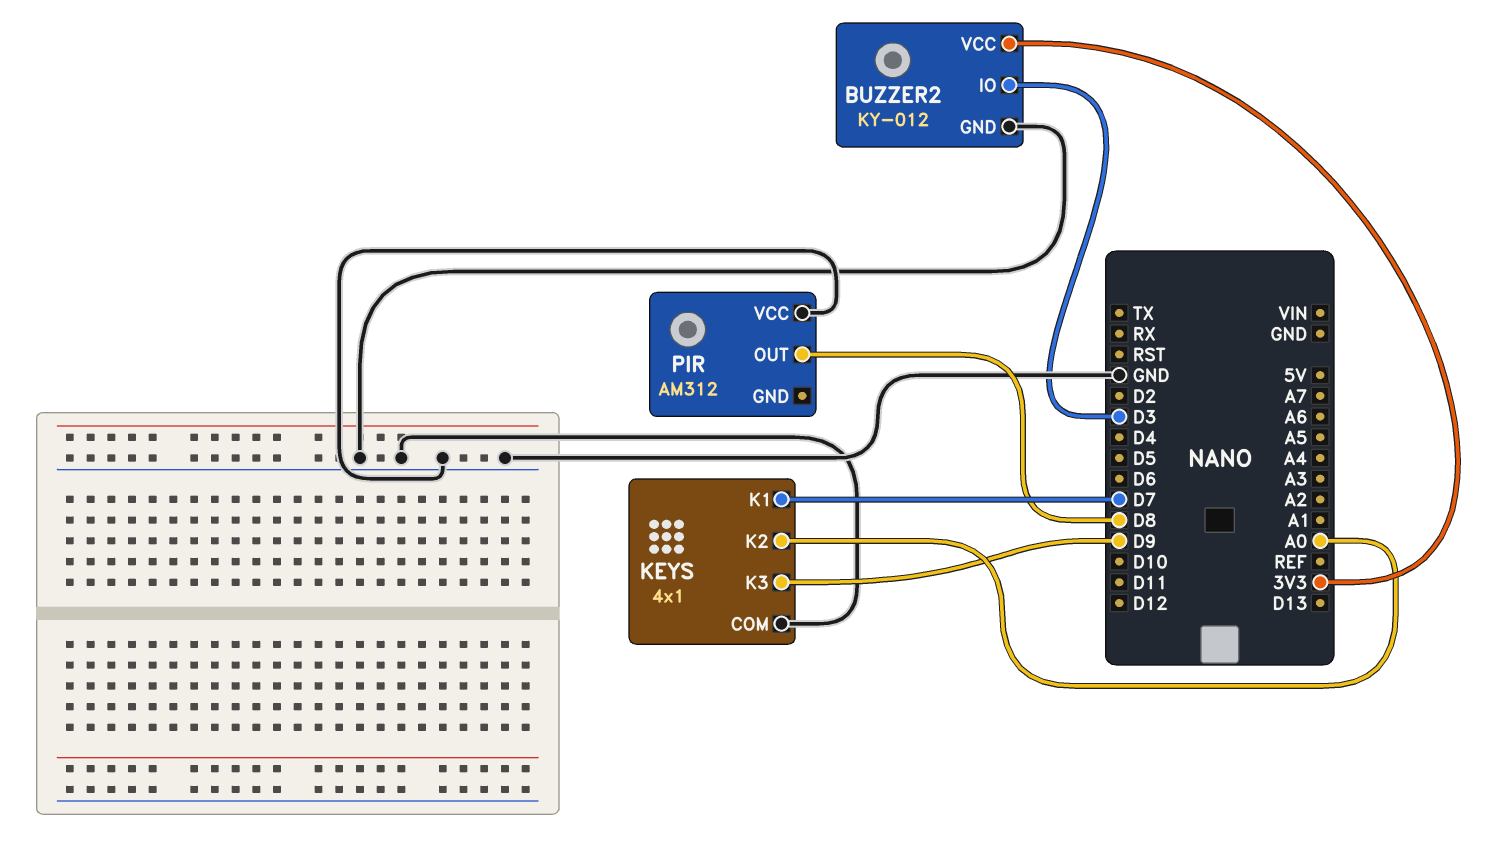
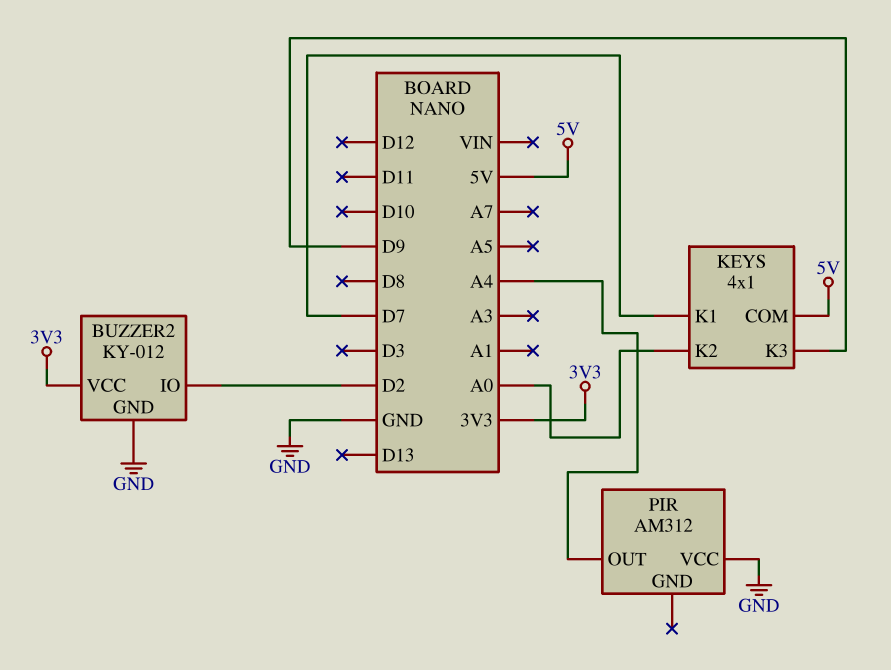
BUZZER2 pin IO: D3 -> D2
KEYS pin COM: GND -> 5V
PIR pin OUT: D8 -> A4

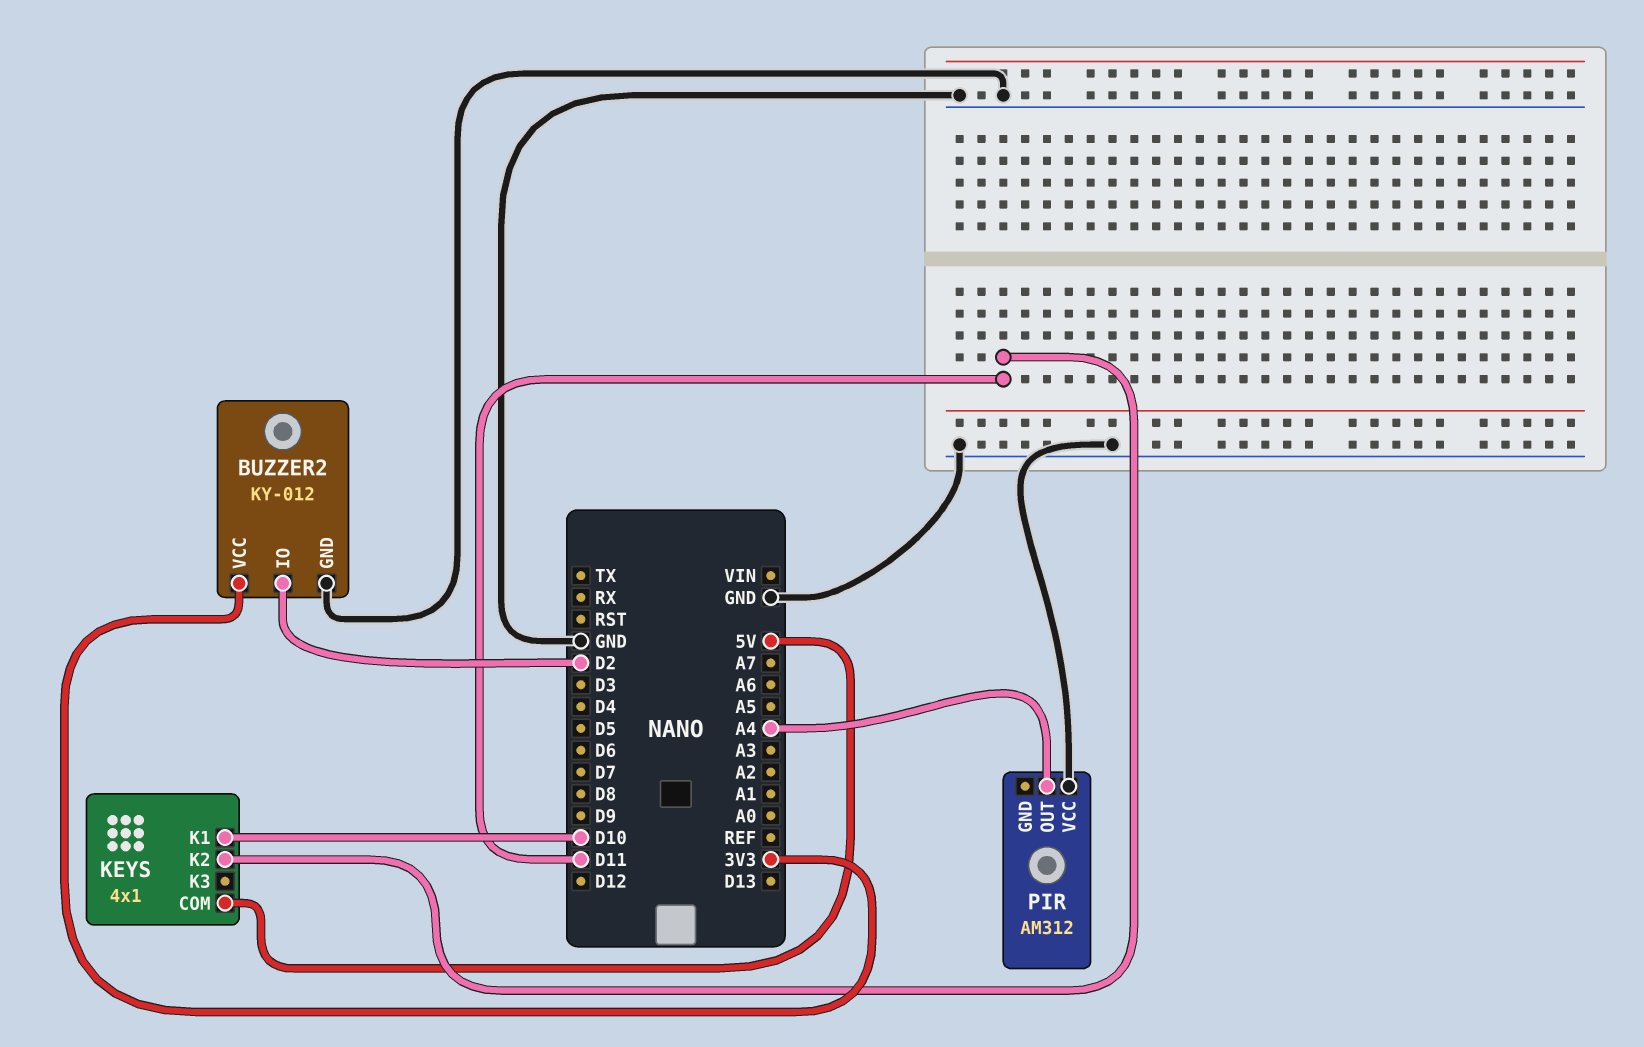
KEYS pin K1: D7 -> D10
KEYS pin K2: A0 -> D11
KEYS pin K3: D9 -> none

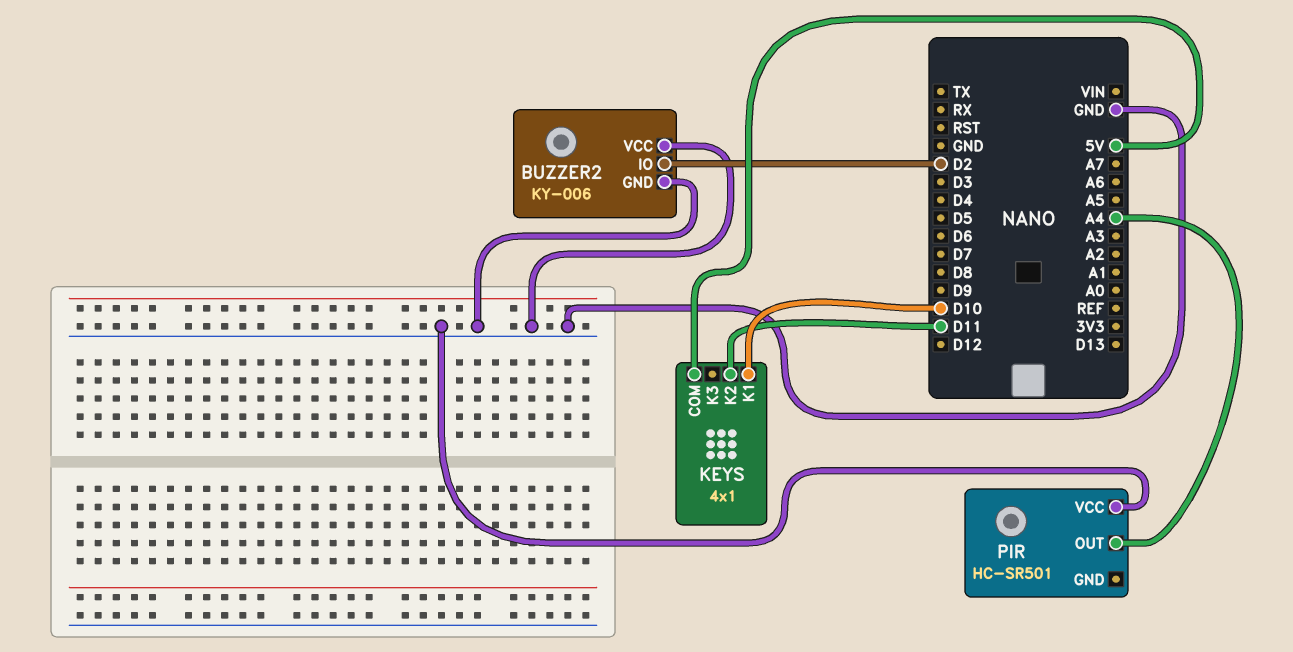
BUZZER2: KY-012 -> KY-006
BUZZER2 pin VCC: 3V3 -> GND
PIR: AM312 -> HC-SR501

